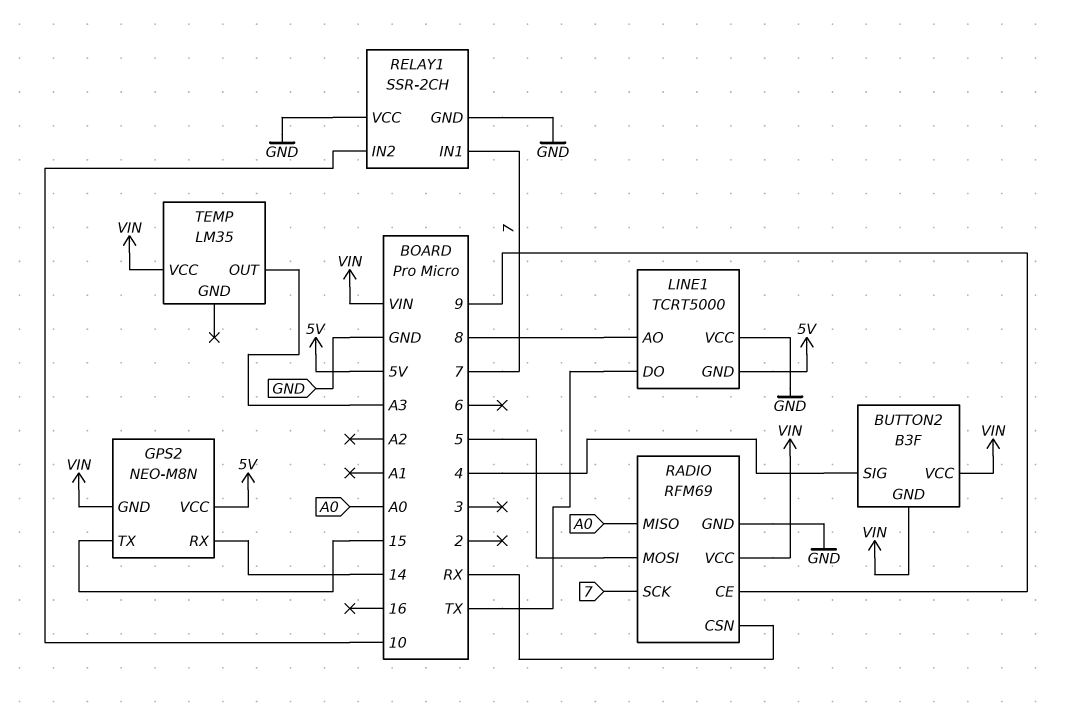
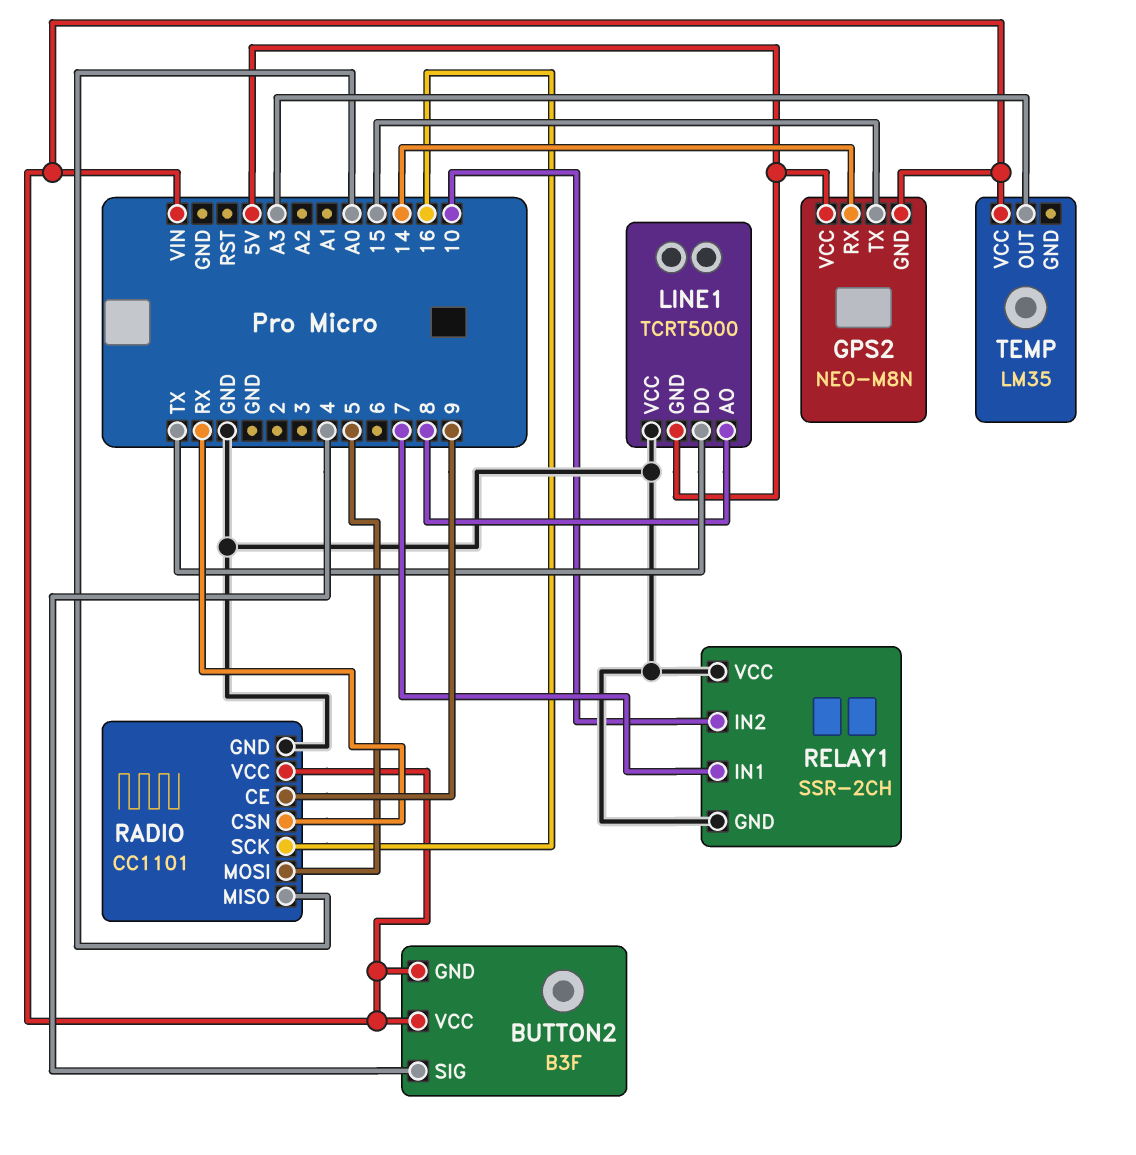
RADIO: RFM69 -> CC1101
RADIO pin SCK: 7 -> 16

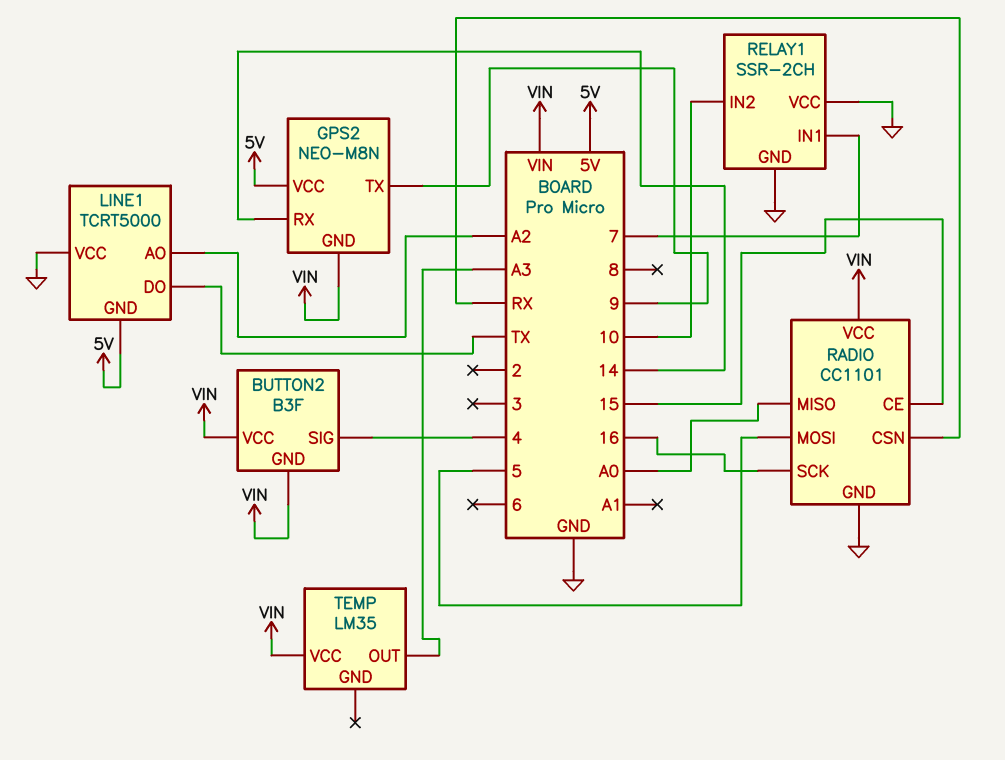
GPS2 pin TX: 15 -> 9
LINE1 pin AO: 8 -> A2
RADIO pin CE: 9 -> 15

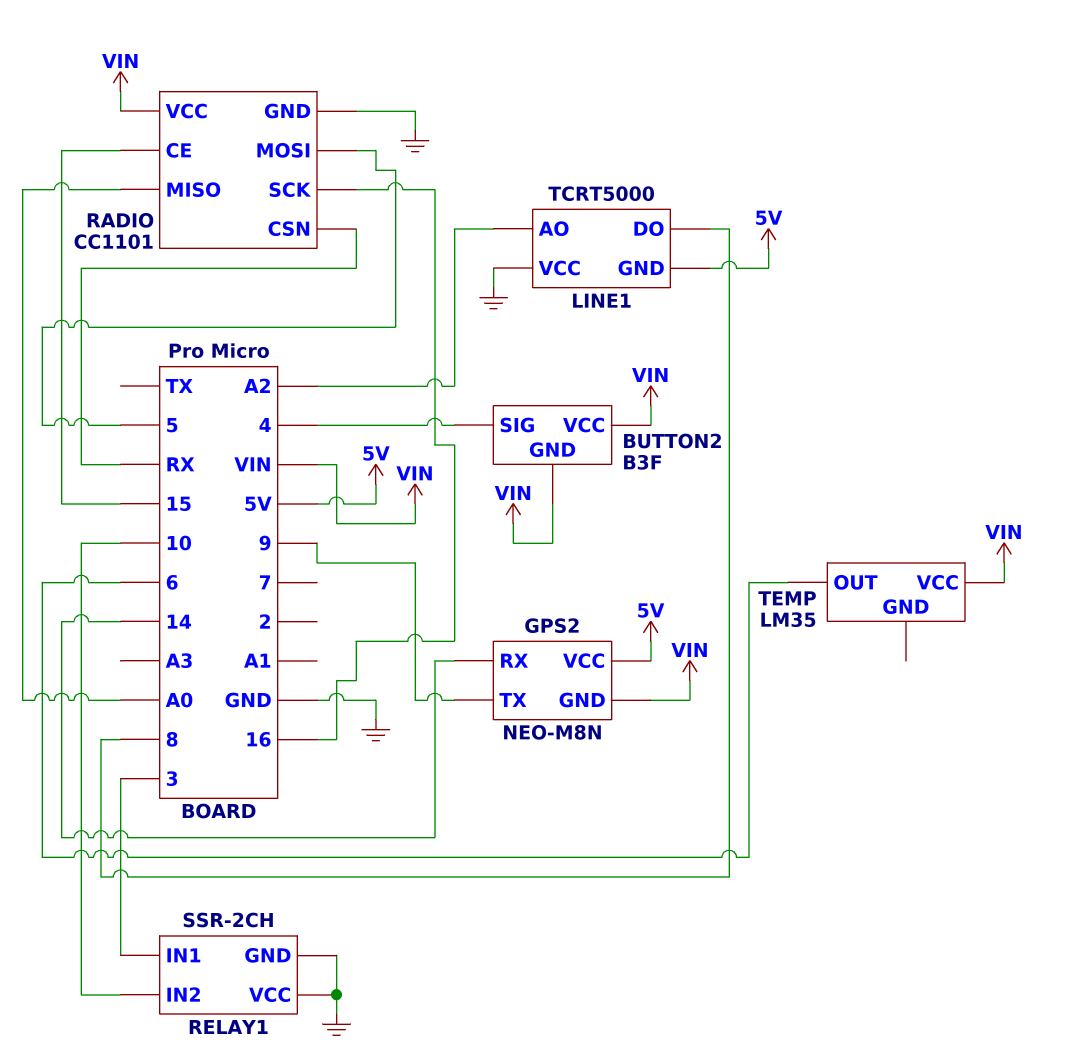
LINE1 pin DO: TX -> 8
RELAY1 pin IN1: 7 -> 3
TEMP pin OUT: A3 -> 6

